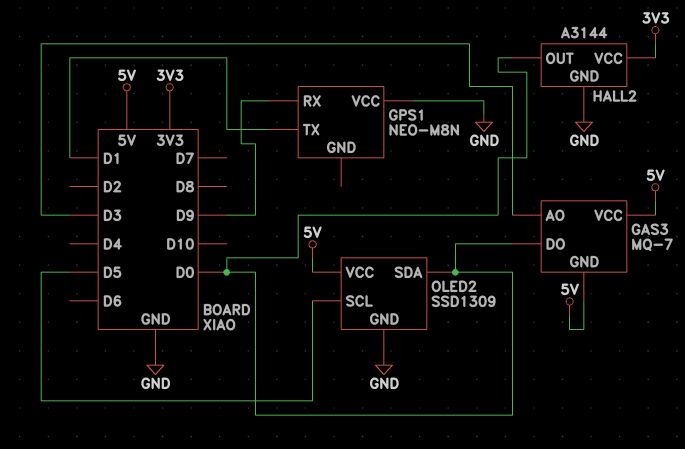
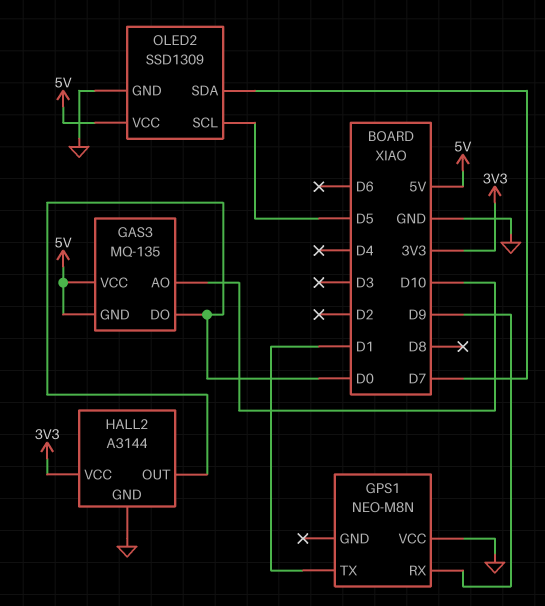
GAS3: MQ-7 -> MQ-135
GAS3 pin AO: D3 -> D10
OLED2 pin SDA: D0 -> D7

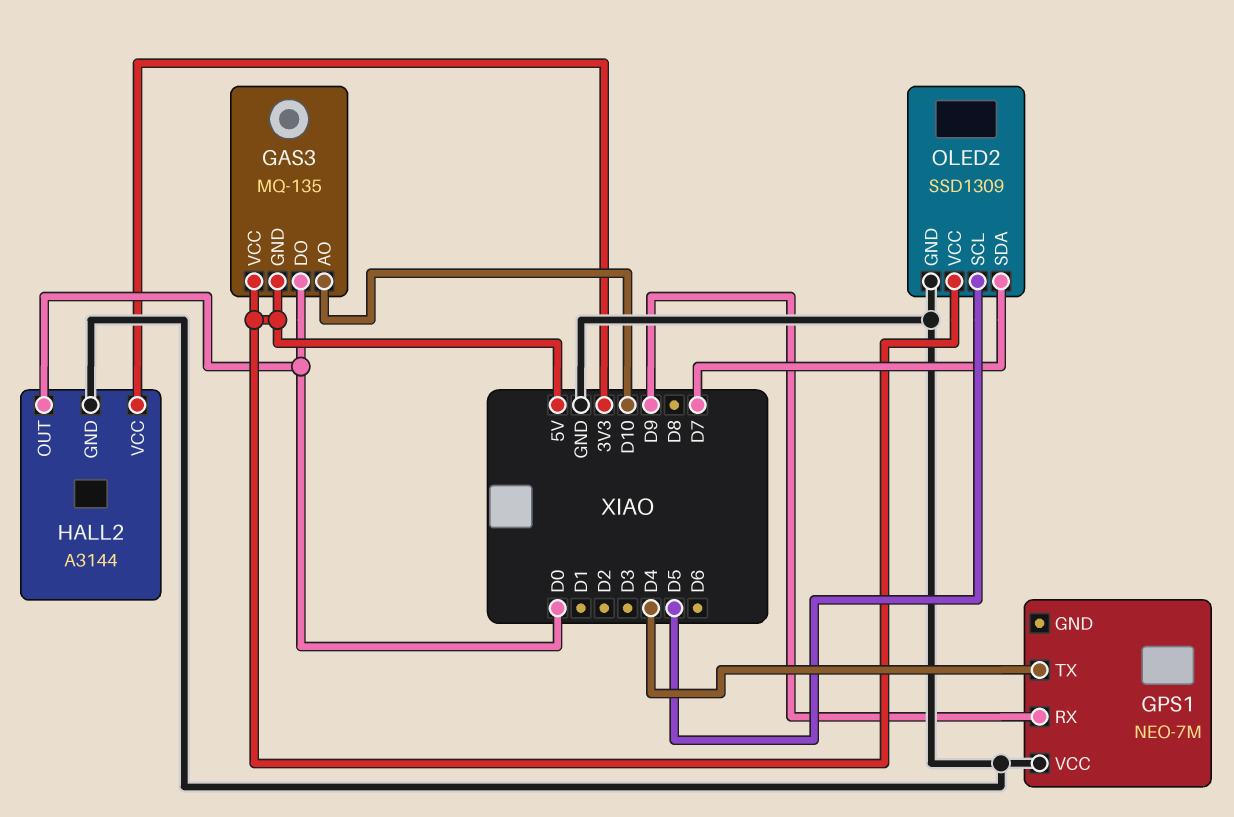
GPS1: NEO-M8N -> NEO-7M
GPS1 pin TX: D1 -> D4

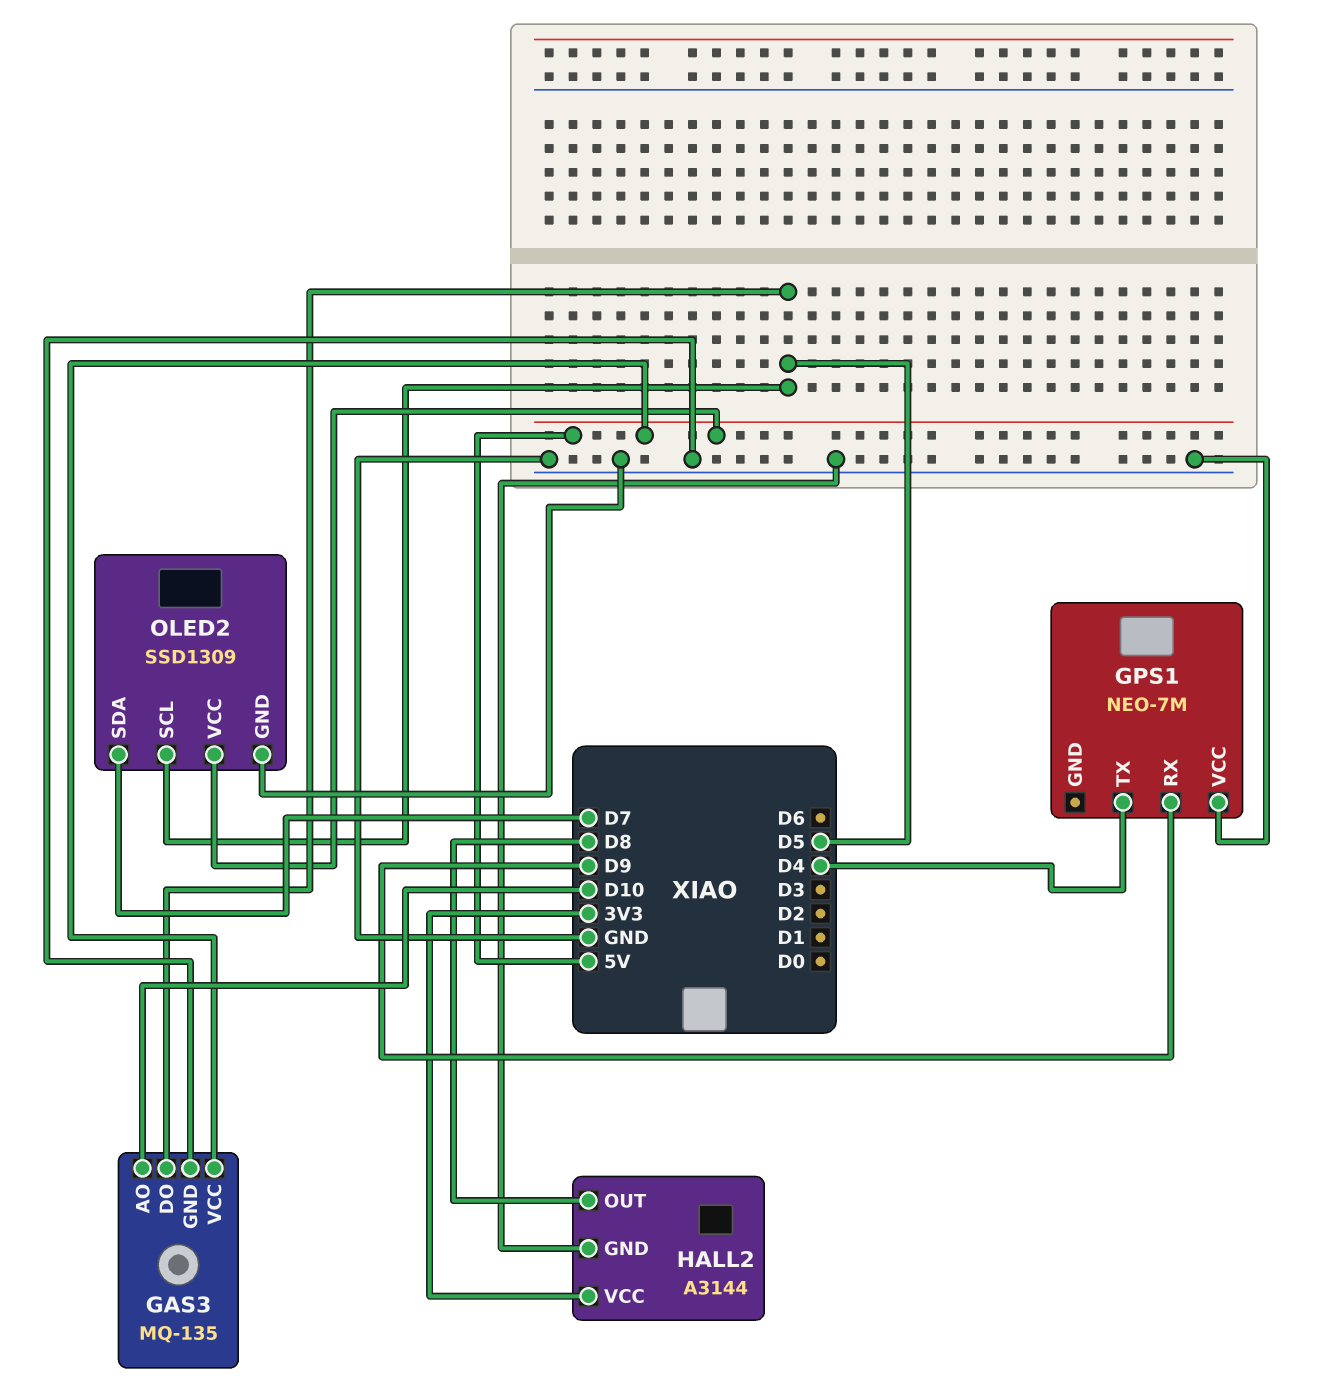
GAS3 pin DO: D0 -> D5
GAS3 pin GND: 5V -> GND
HALL2 pin OUT: D0 -> D8

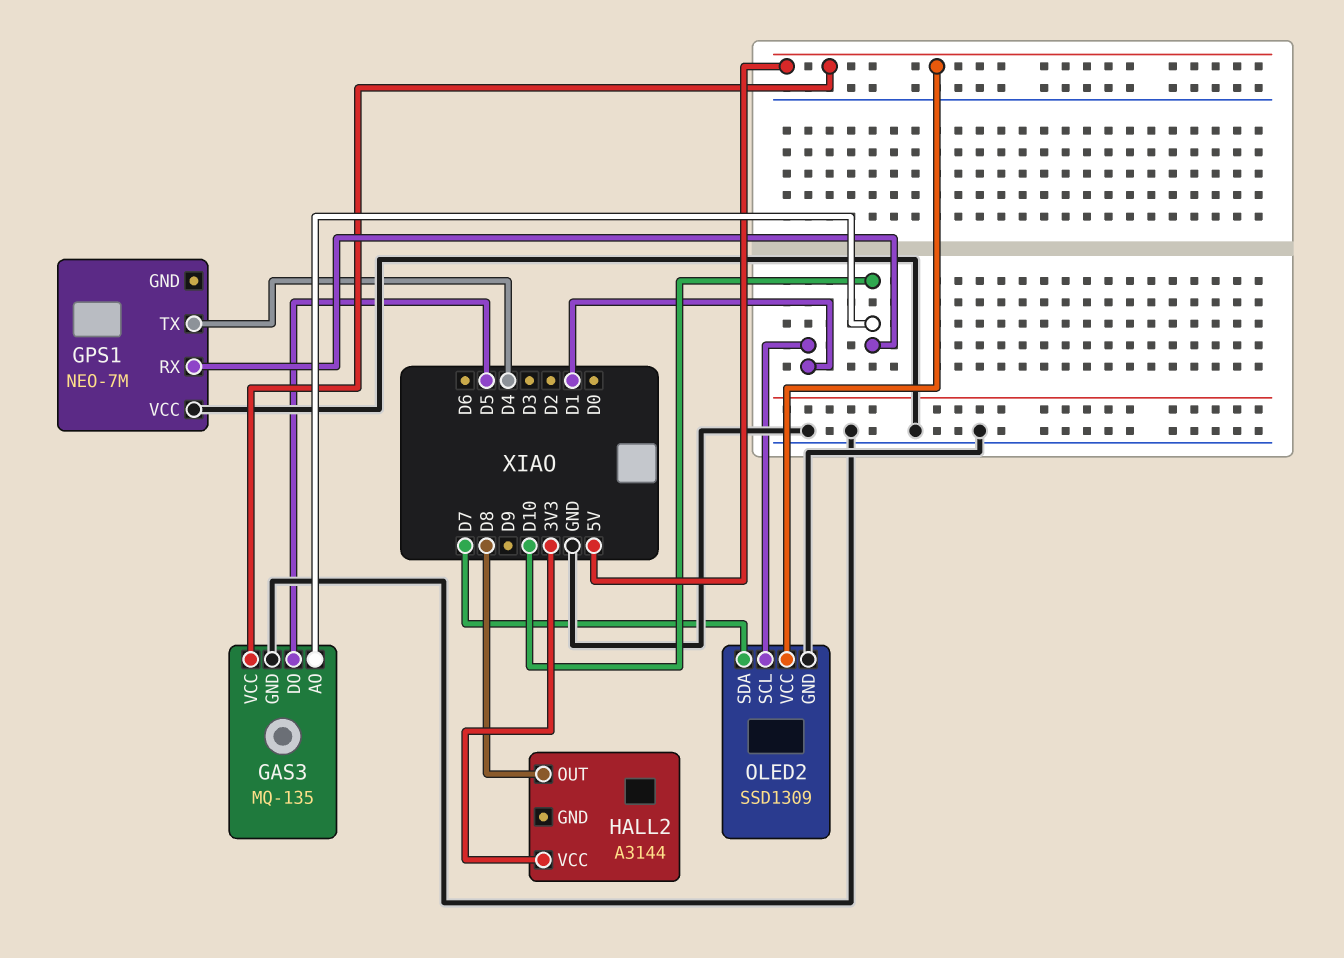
GPS1 pin RX: D9 -> D10
HALL2 pin GND: GND -> none
OLED2 pin SCL: D5 -> D1

